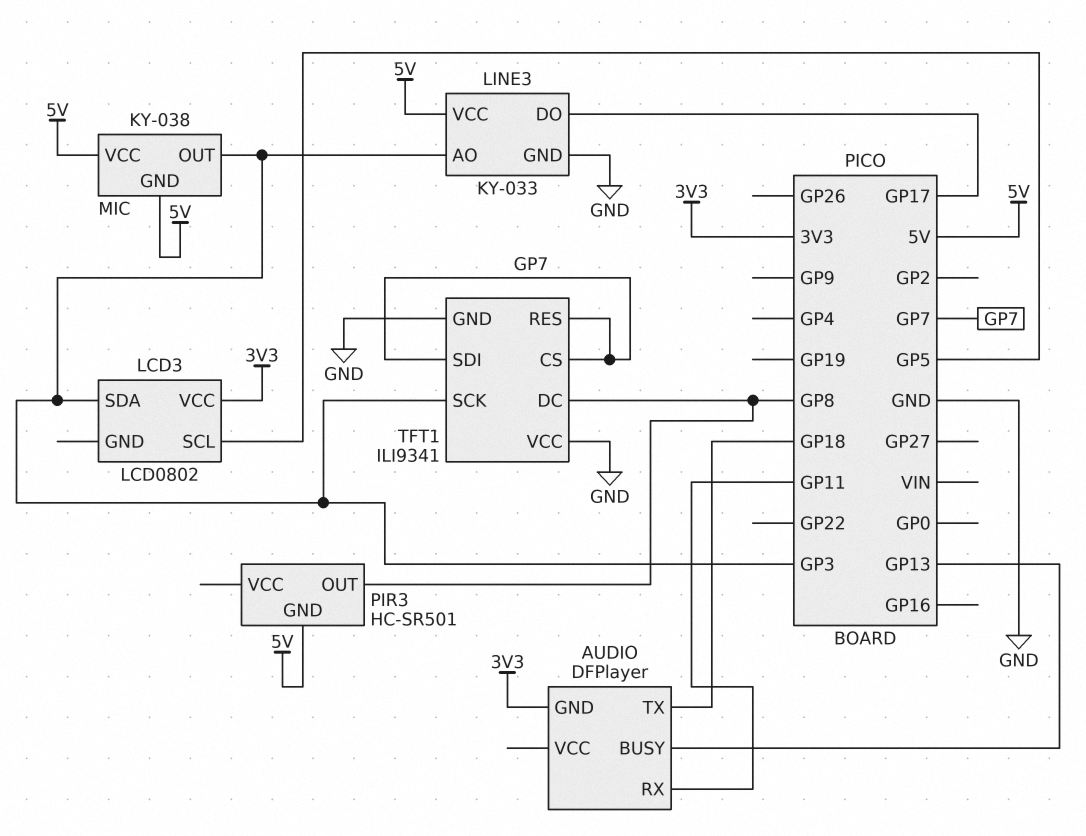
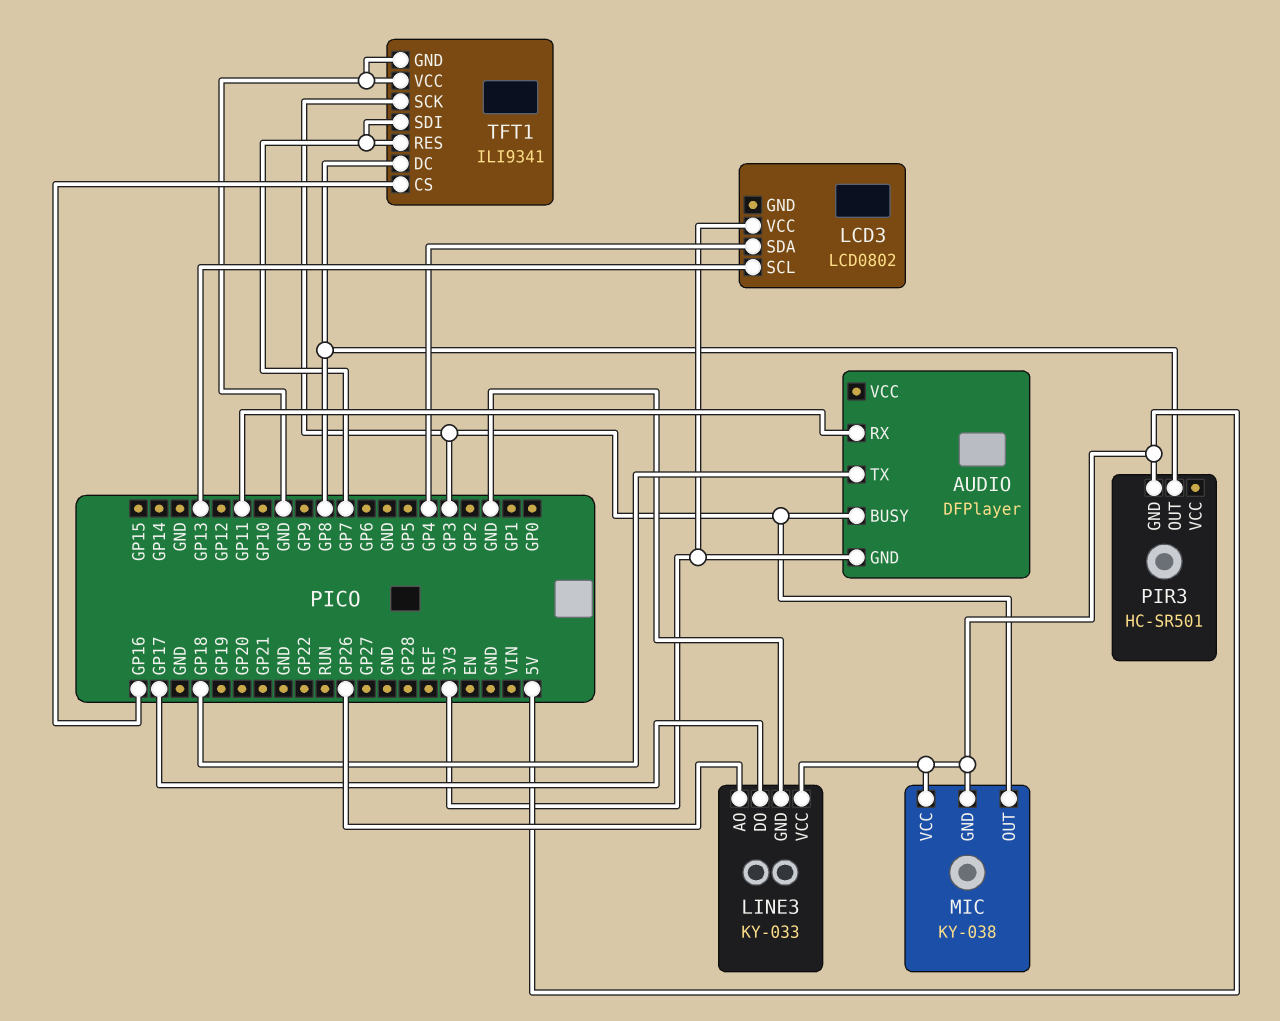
AUDIO pin BUSY: GP13 -> GP3
LCD3 pin SCL: GP5 -> GP13
LCD3 pin SDA: GP3 -> GP4
LINE3 pin AO: GP3 -> GP26
TFT1 pin CS: GP7 -> GP16

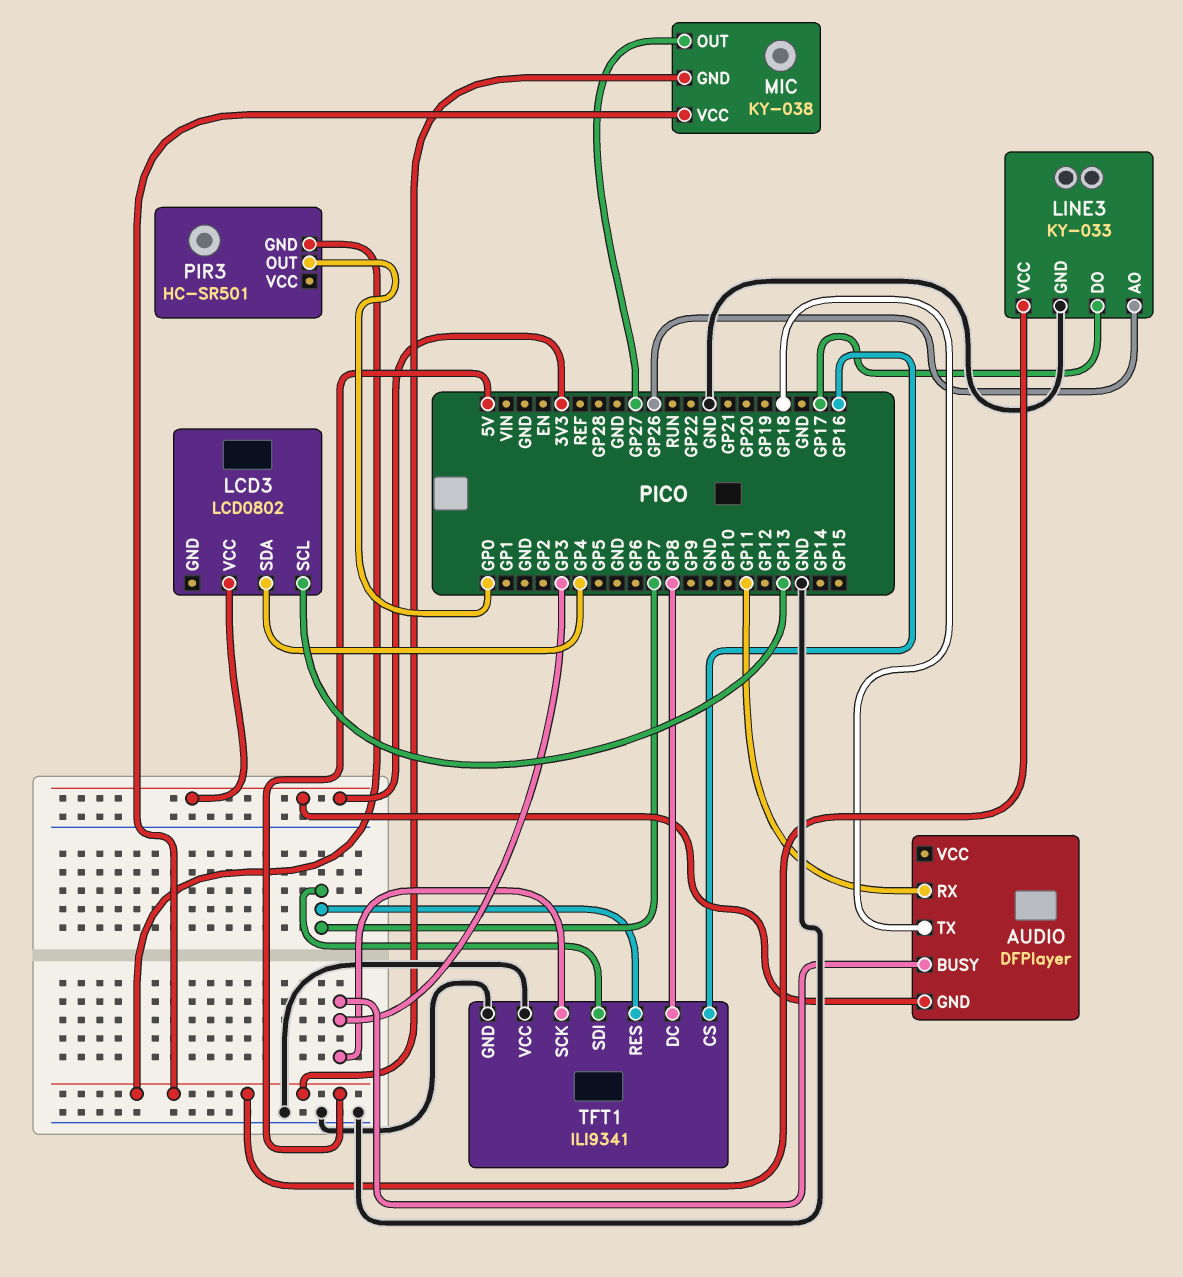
MIC pin OUT: GP3 -> GP27
PIR3 pin OUT: GP8 -> GP0

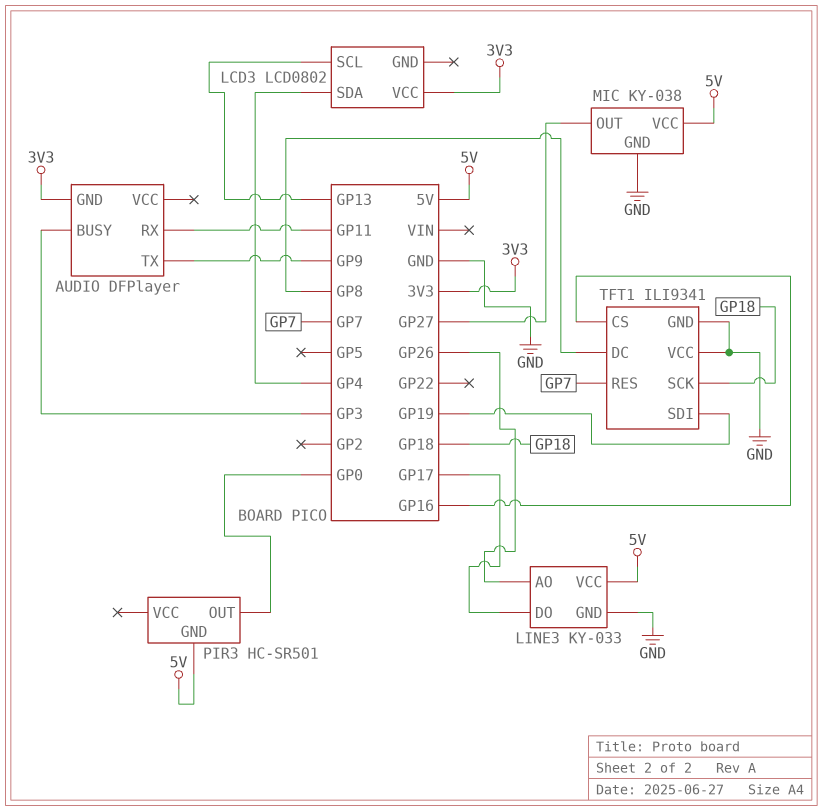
AUDIO pin TX: GP18 -> GP9
MIC pin GND: 5V -> GND
TFT1 pin SCK: GP3 -> GP18
TFT1 pin SDI: GP7 -> GP19

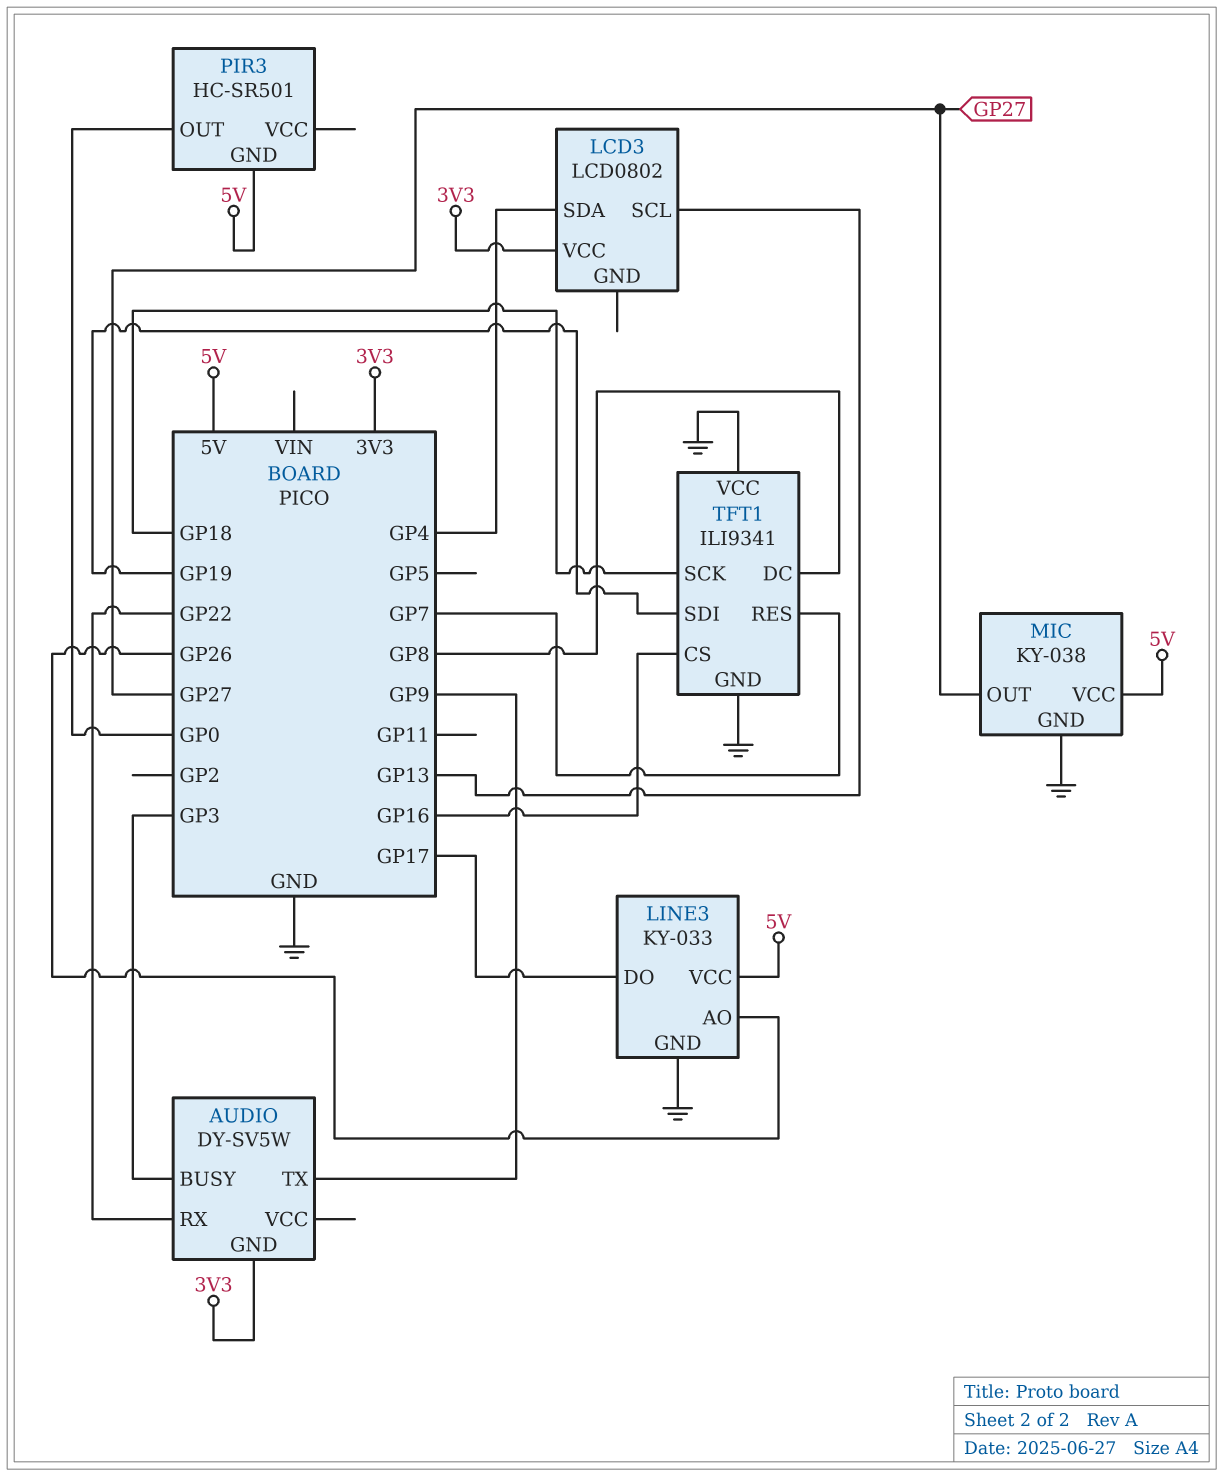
AUDIO: DFPlayer -> DY-SV5W
AUDIO pin RX: GP11 -> GP22

